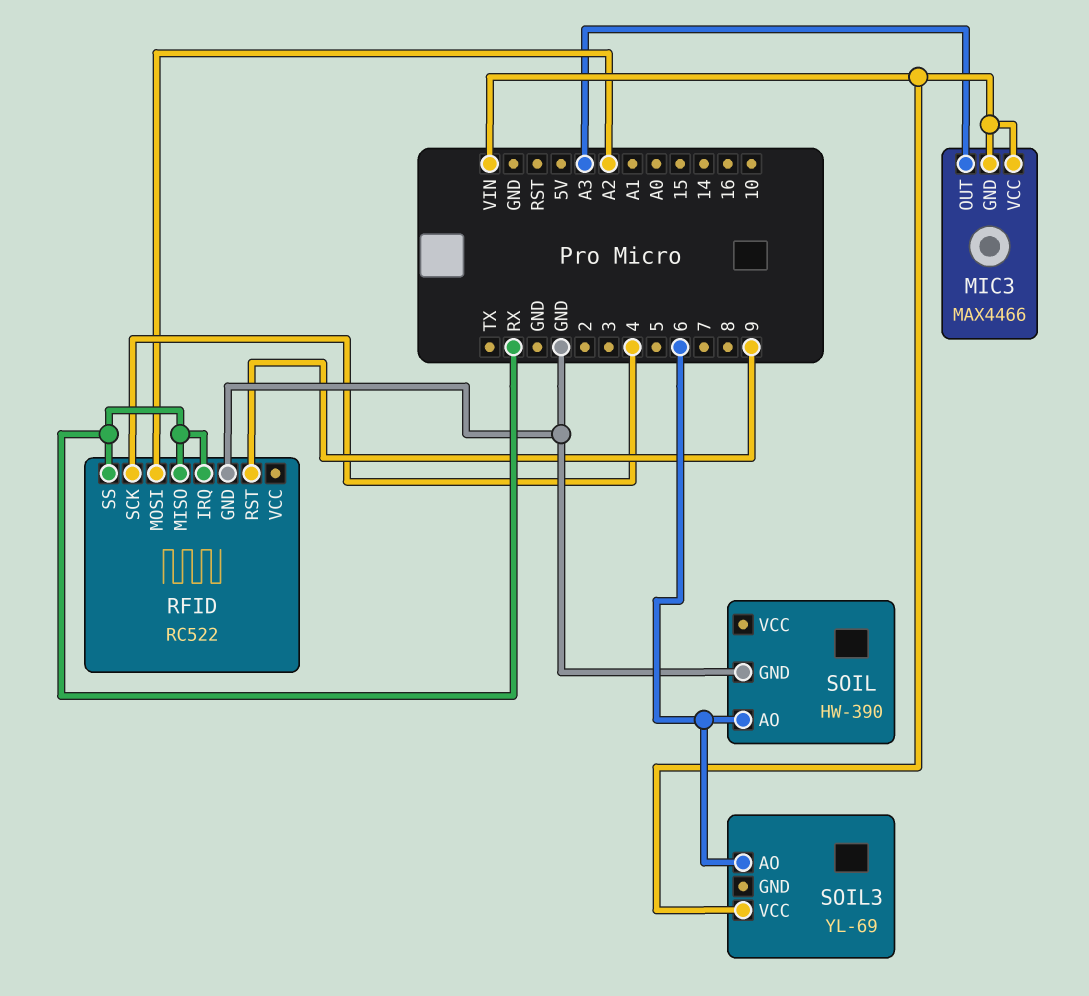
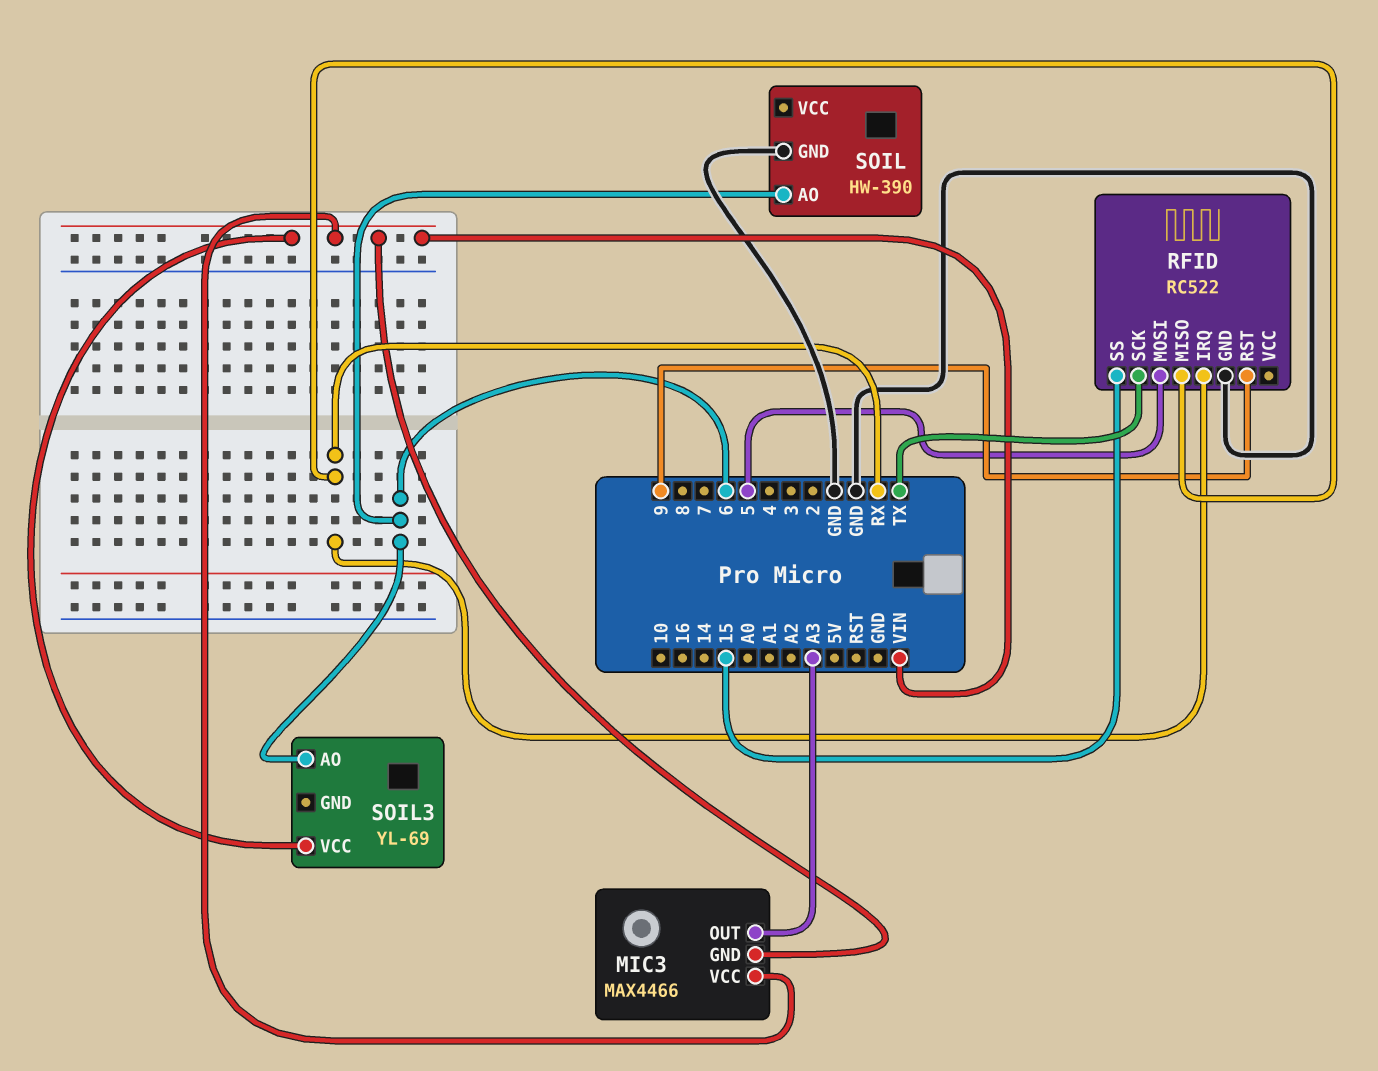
RFID pin MOSI: A2 -> 5
RFID pin SCK: 4 -> TX
RFID pin SS: RX -> 15

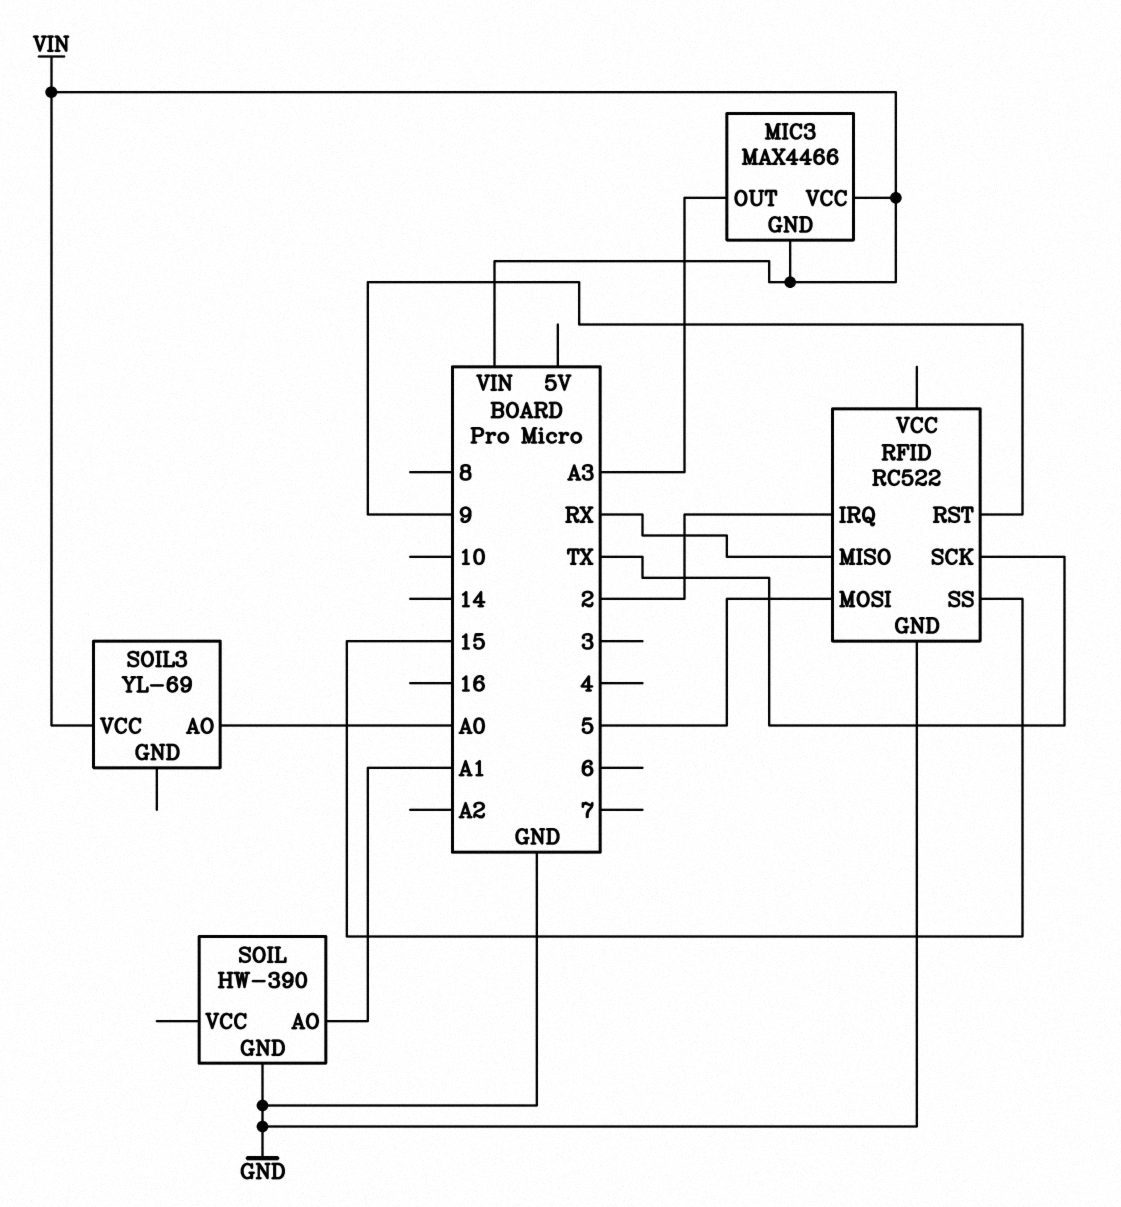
RFID pin IRQ: RX -> 2
SOIL pin AO: 6 -> A1
SOIL3 pin AO: 6 -> A0

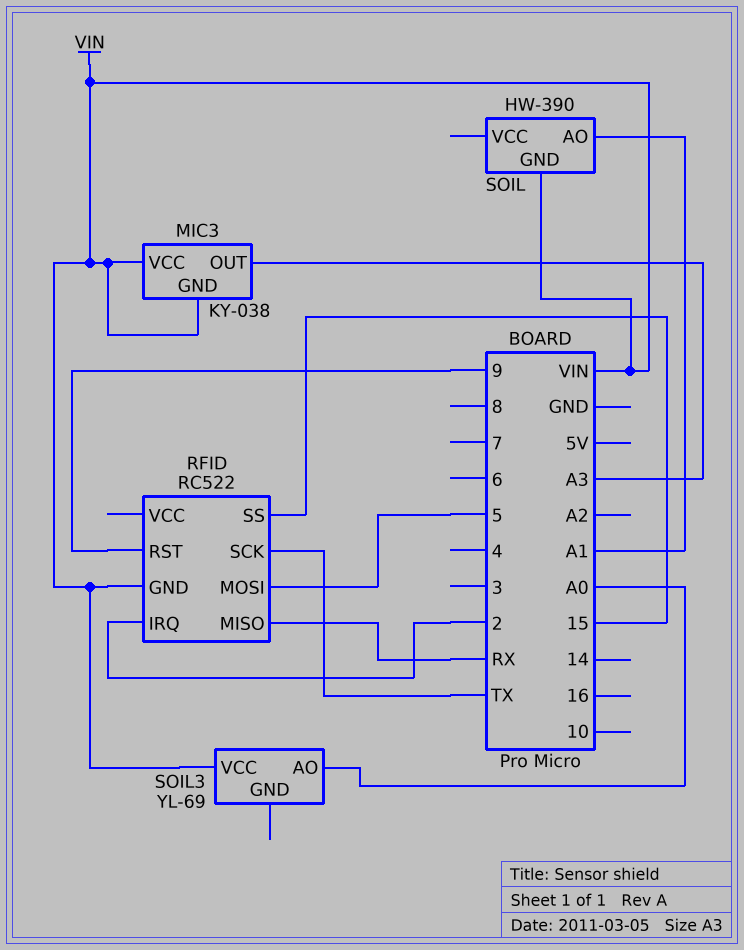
MIC3: MAX4466 -> KY-038
RFID pin GND: GND -> VIN
SOIL pin GND: GND -> VIN

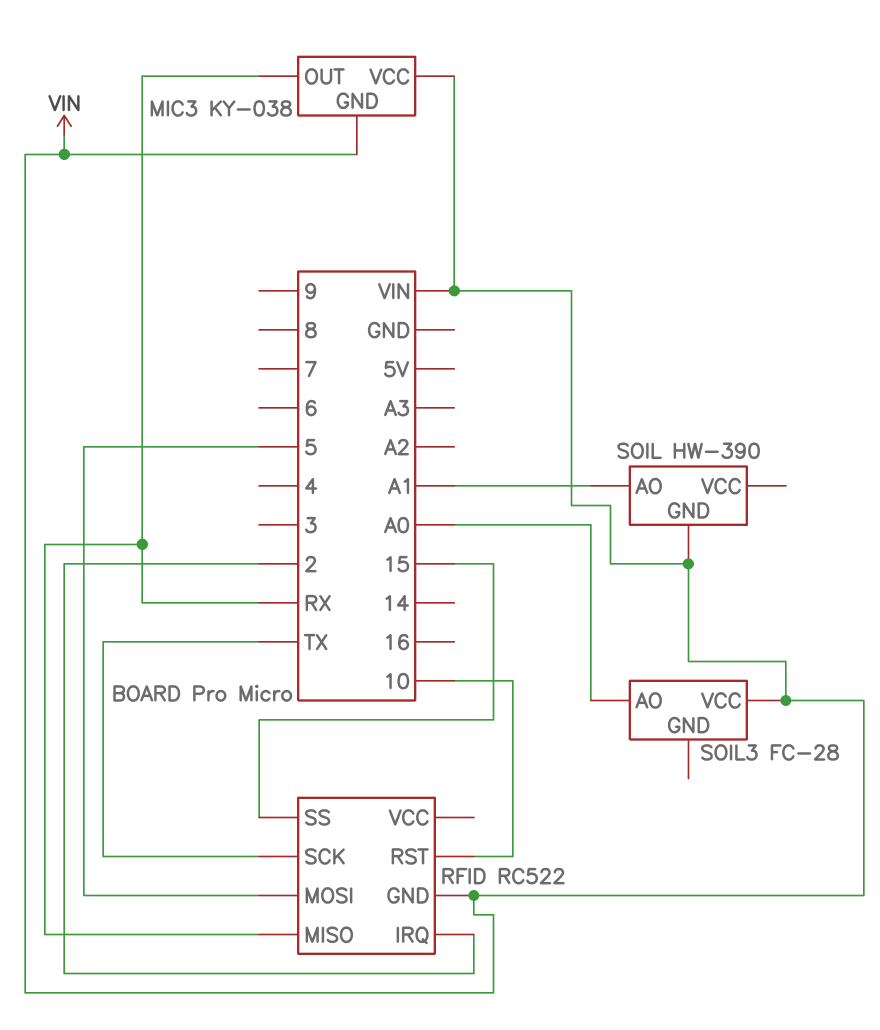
MIC3 pin OUT: A3 -> RX
RFID pin RST: 9 -> 10
SOIL3: YL-69 -> FC-28

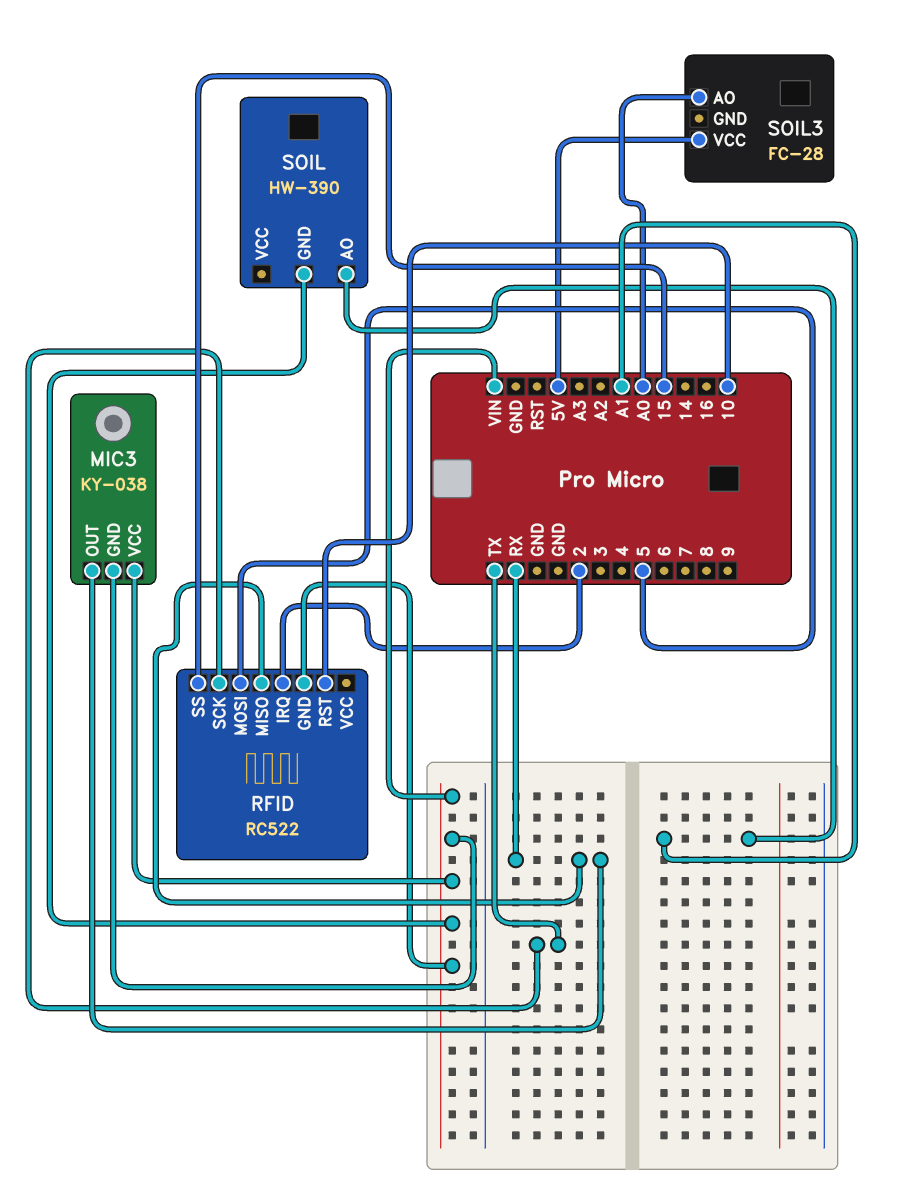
SOIL3 pin VCC: VIN -> 5V

